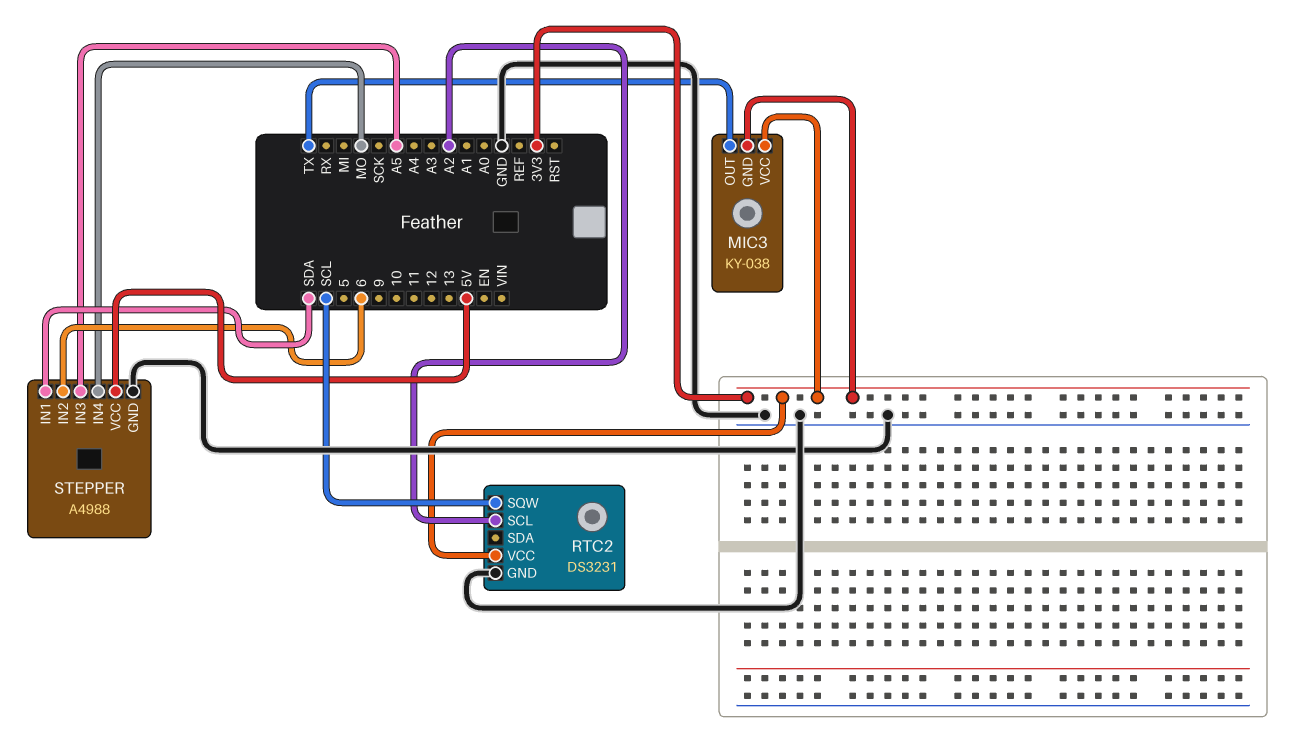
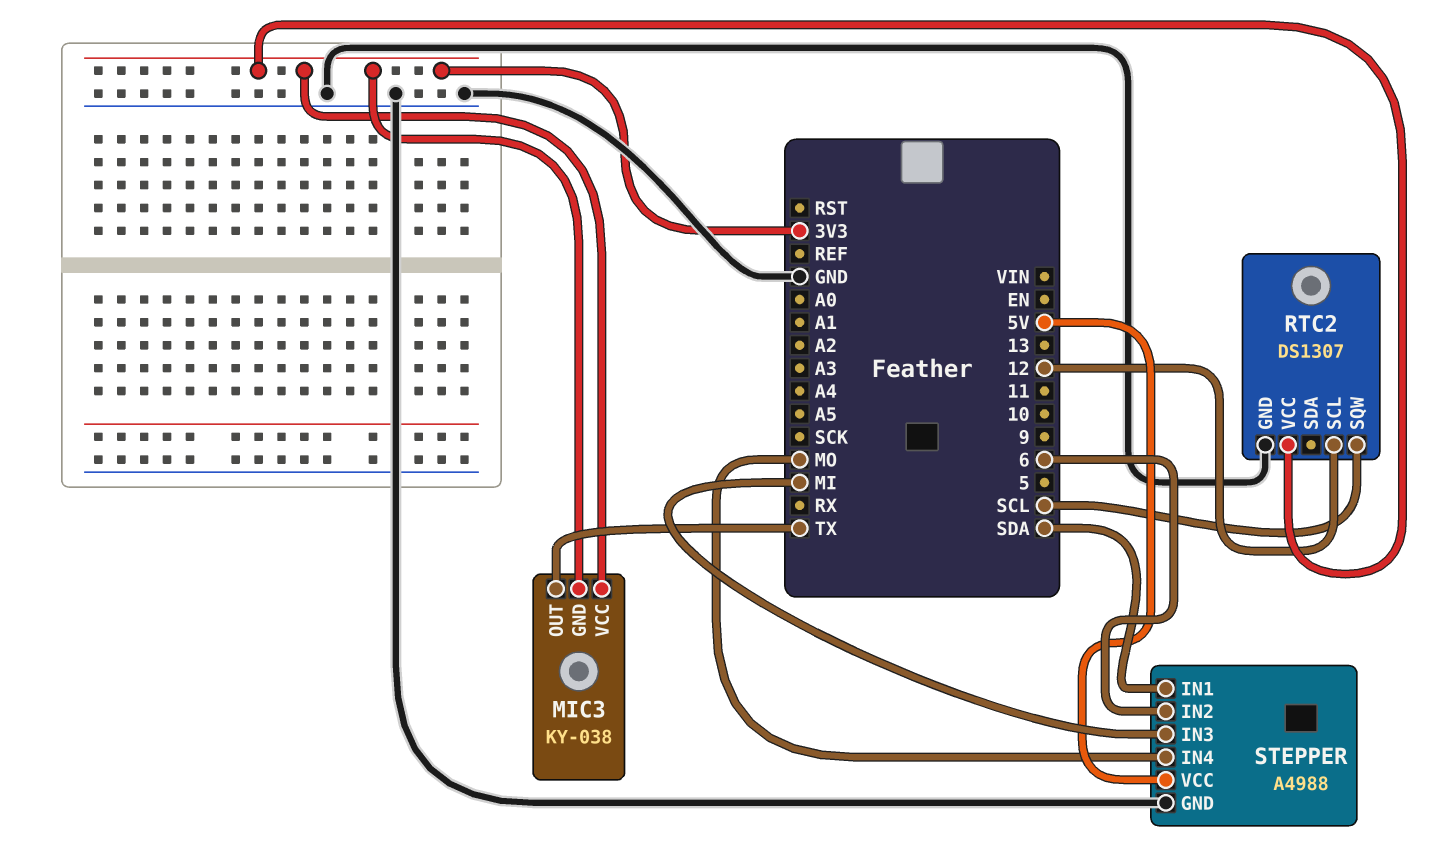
RTC2: DS3231 -> DS1307
RTC2 pin SCL: A2 -> 12
STEPPER pin IN3: A5 -> MI

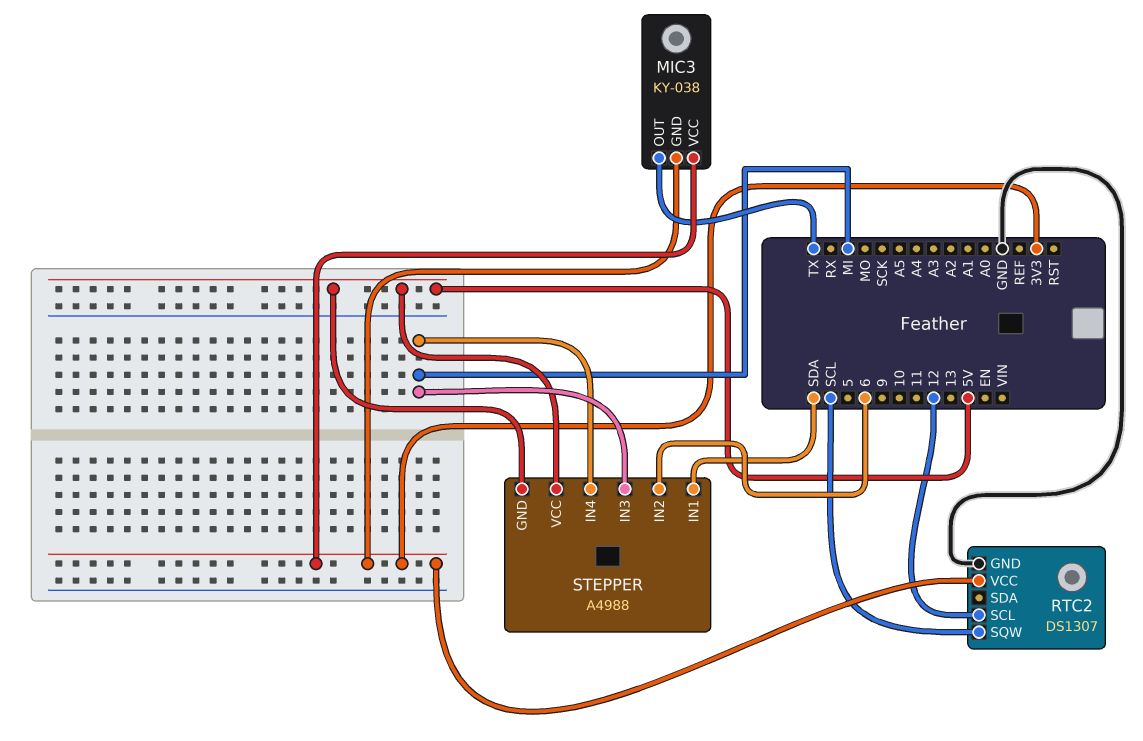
STEPPER pin GND: GND -> 5V
STEPPER pin IN4: MO -> MI

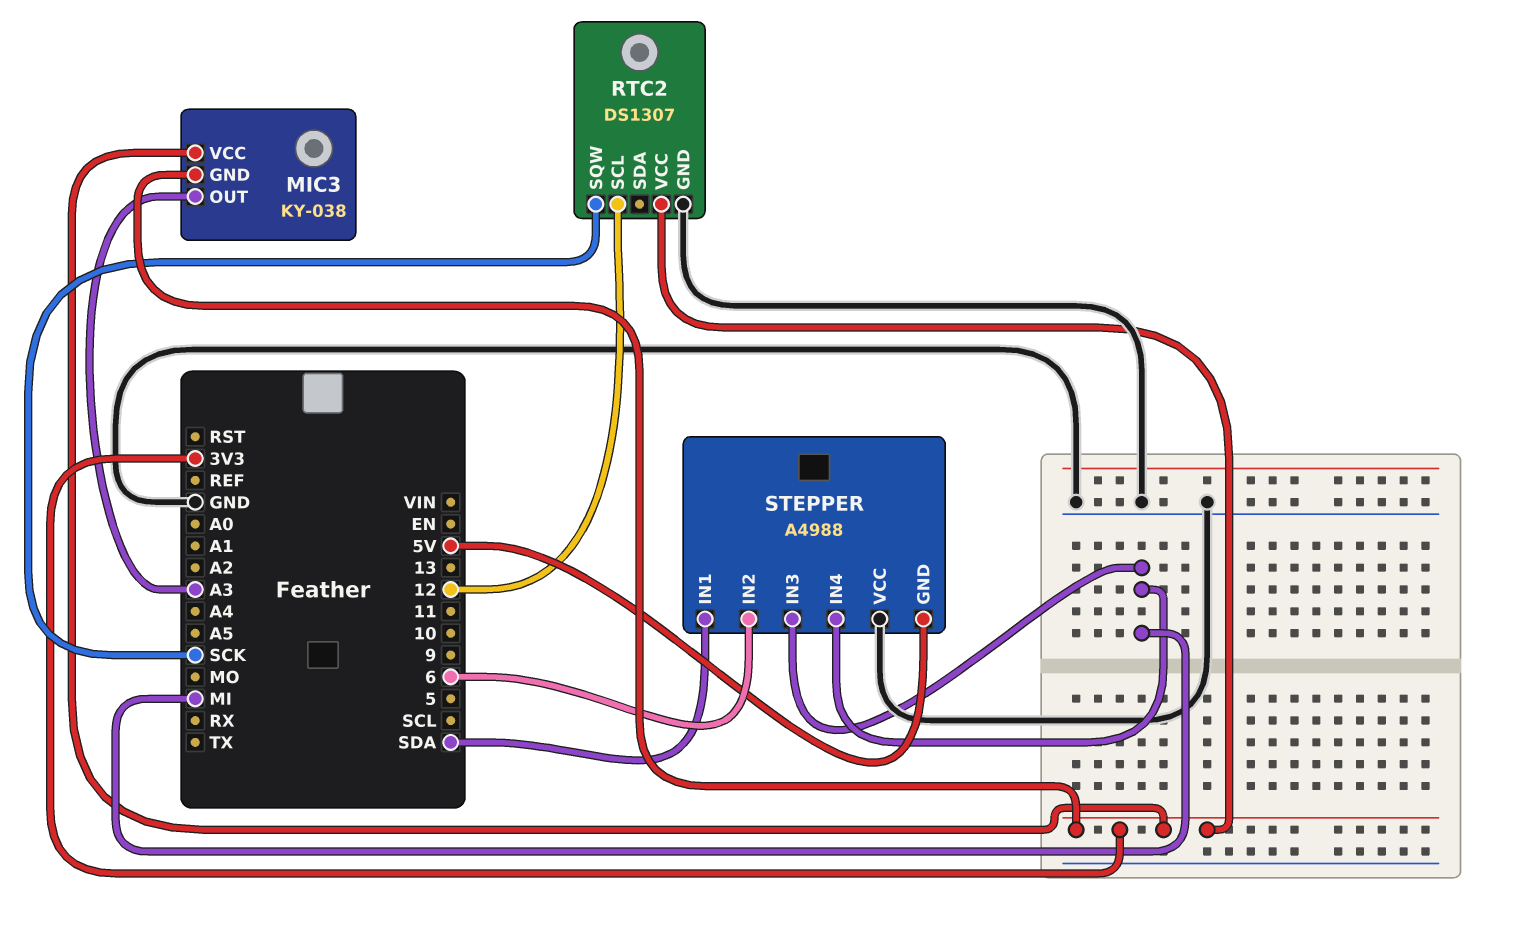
MIC3 pin OUT: TX -> A3
RTC2 pin SQW: SCL -> SCK
STEPPER pin VCC: 5V -> GND

